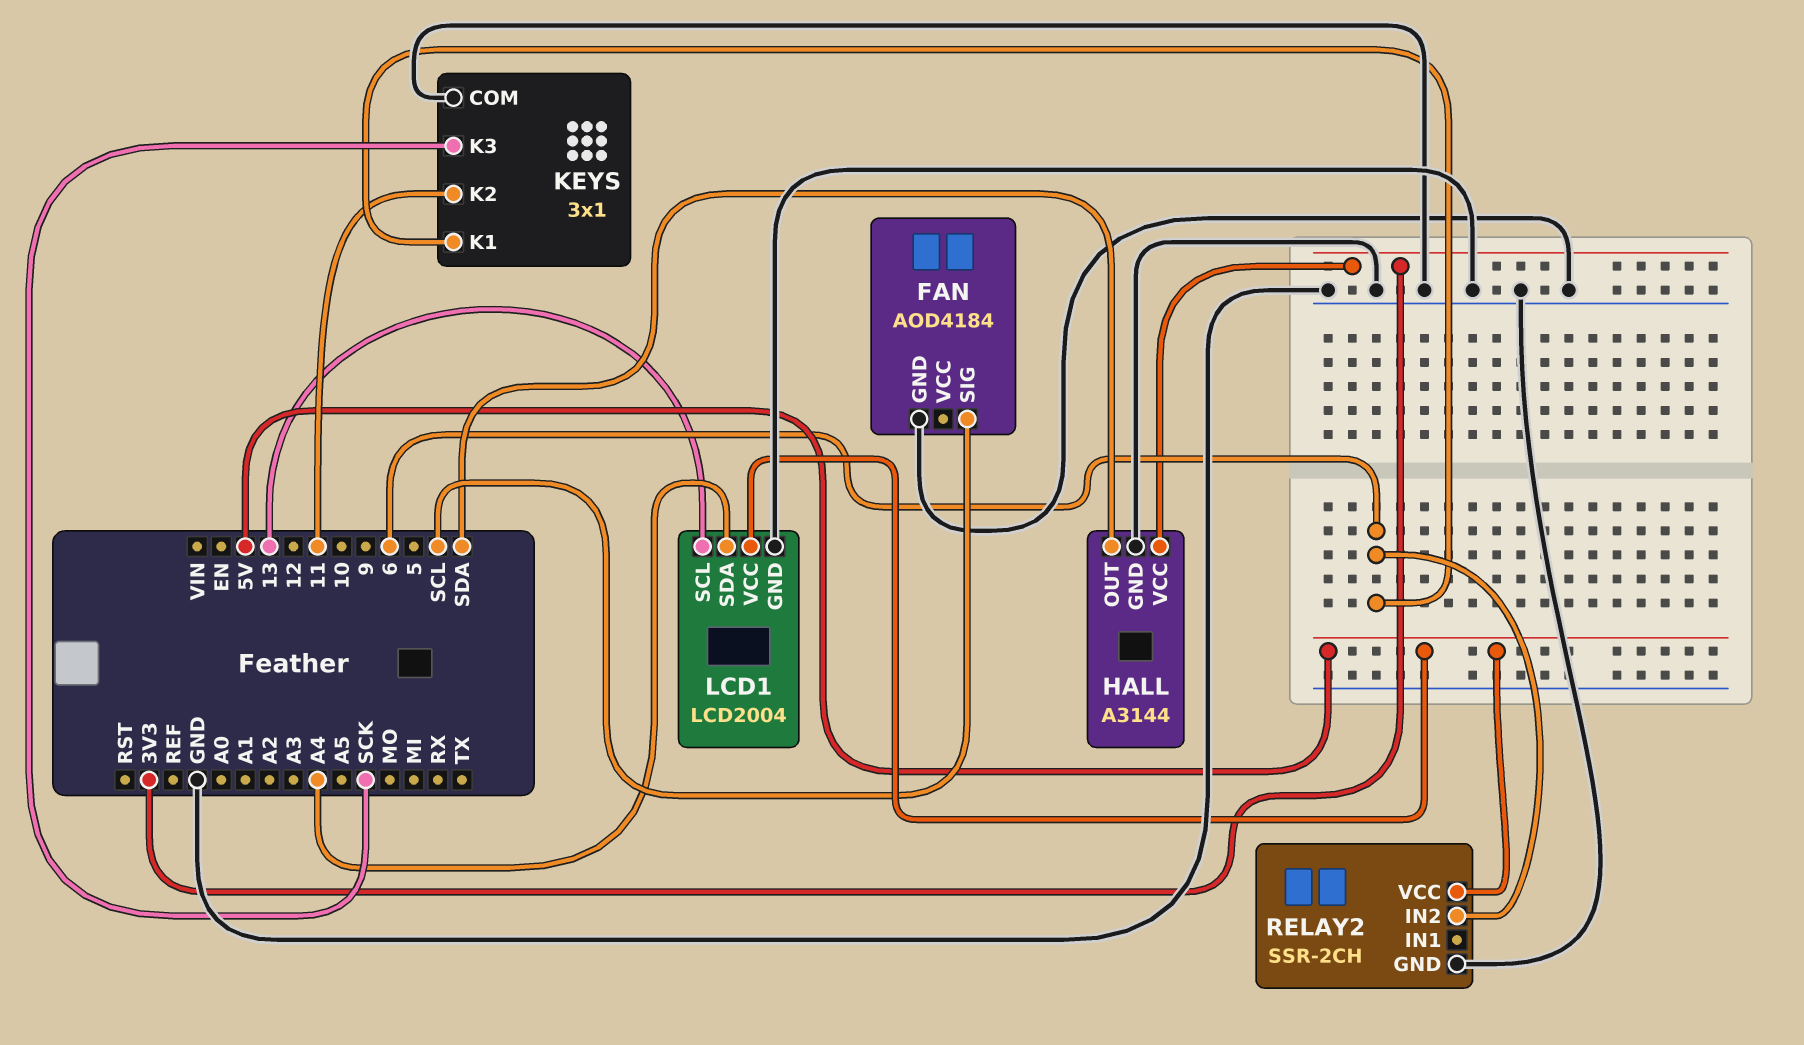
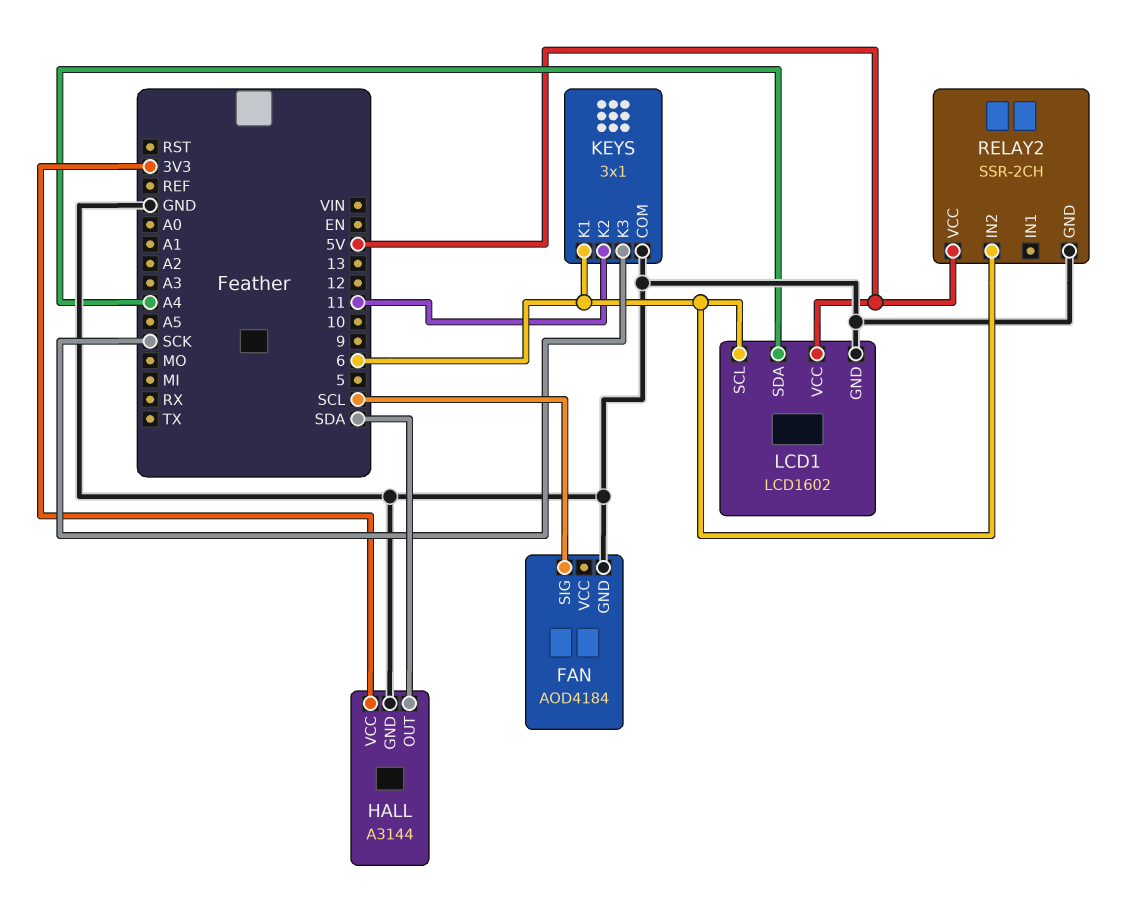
LCD1: LCD2004 -> LCD1602
LCD1 pin SCL: 13 -> 6

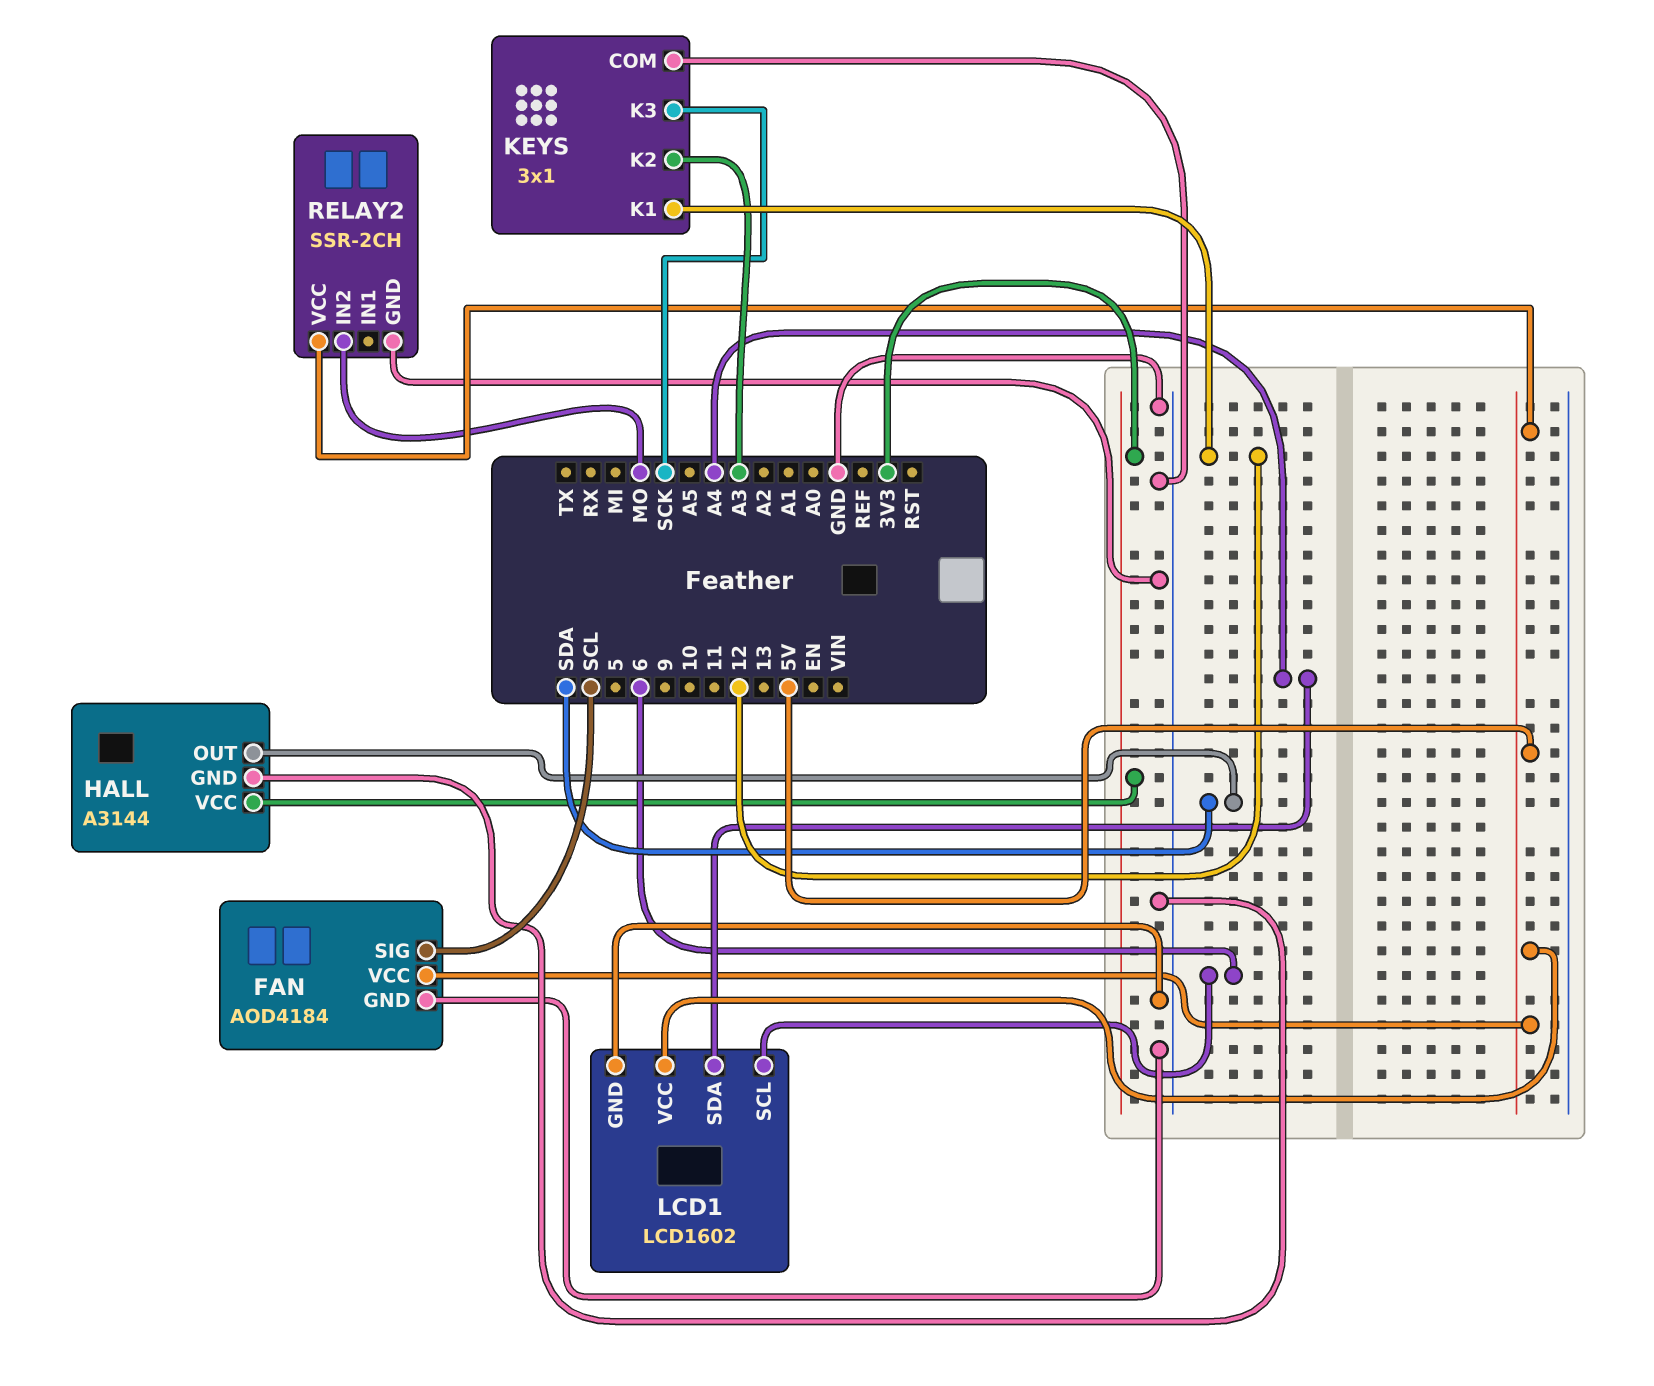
FAN pin VCC: none -> 5V
KEYS pin K1: 6 -> 12
KEYS pin K2: 11 -> A3
RELAY2 pin IN2: 6 -> MO

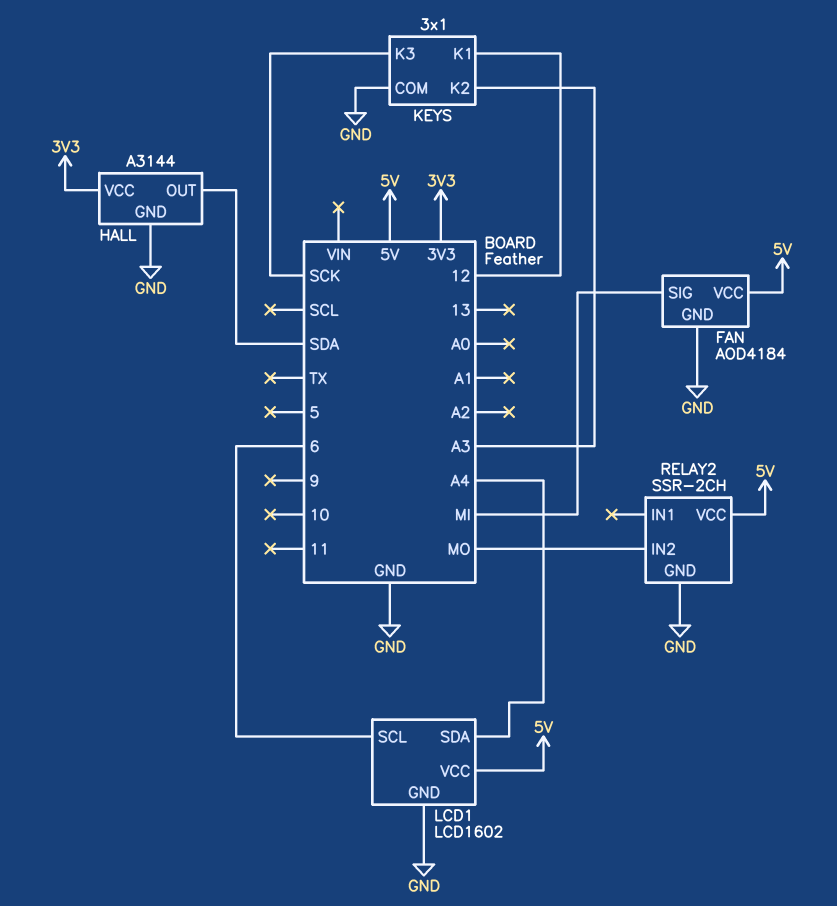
FAN pin SIG: SCL -> MI

